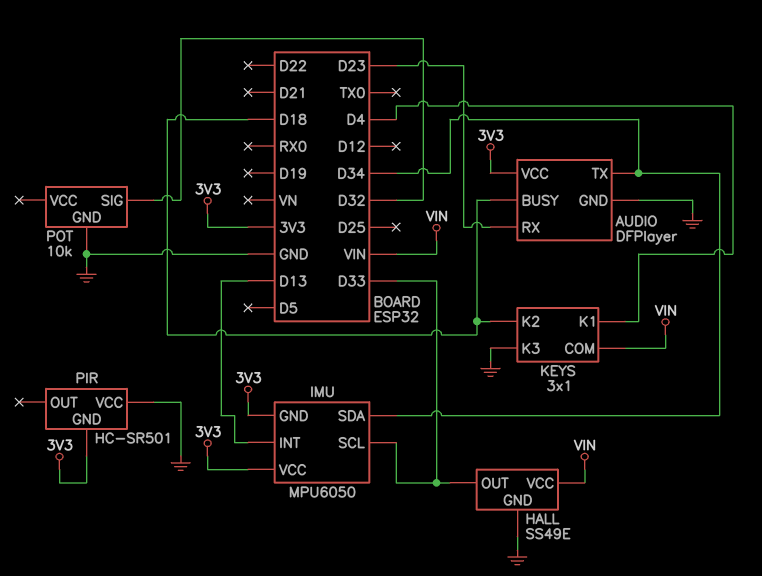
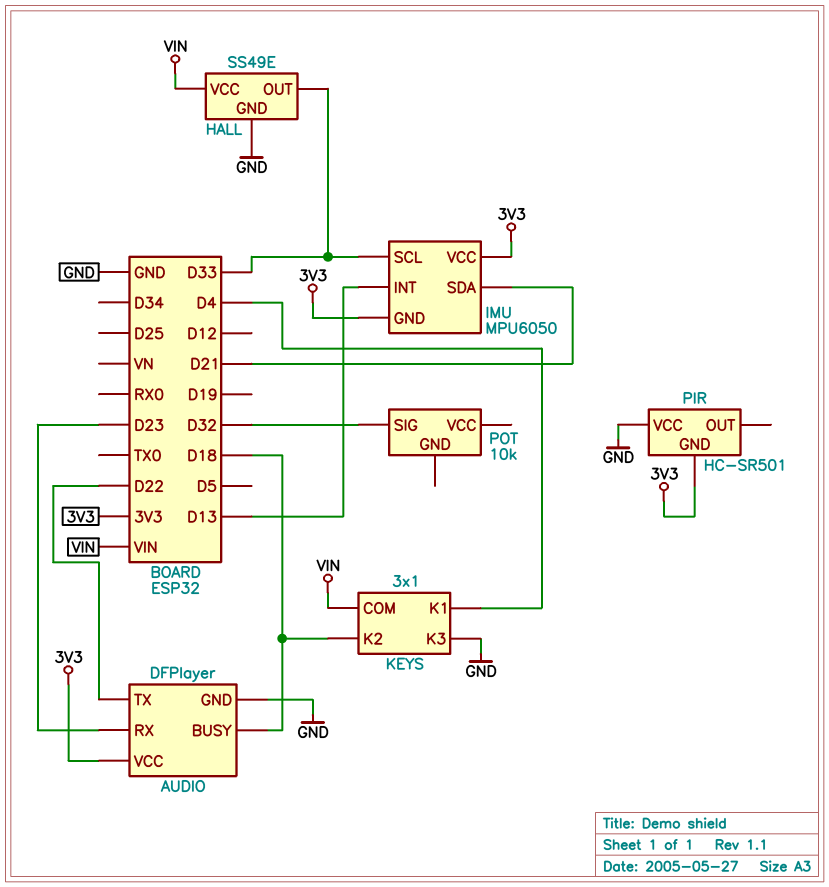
AUDIO pin TX: D34 -> D22
IMU pin SDA: D34 -> D21
POT pin GND: GND -> none

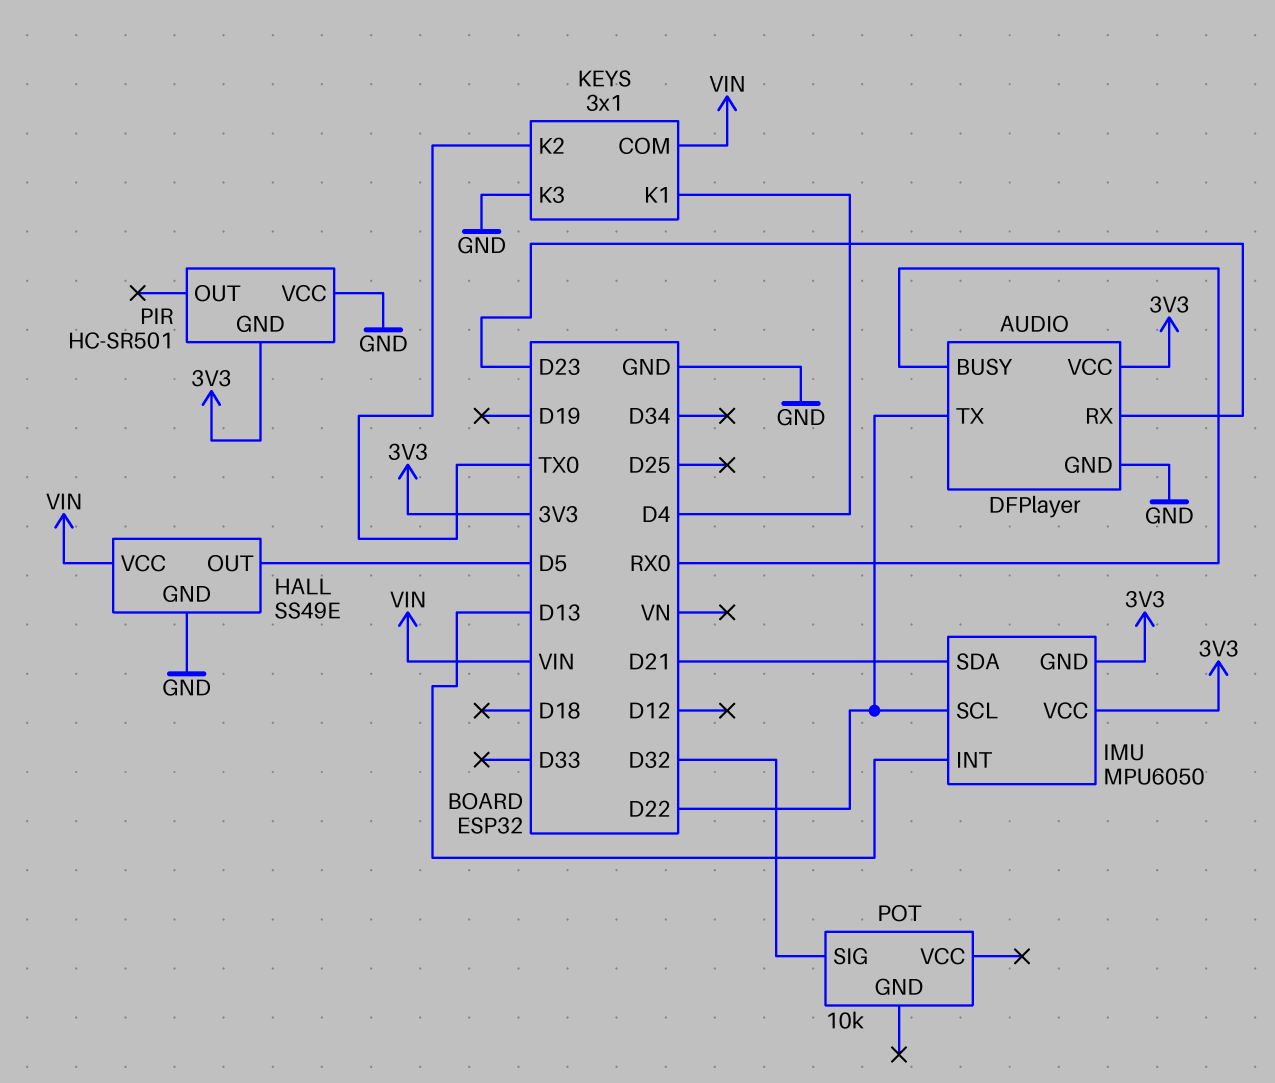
AUDIO pin BUSY: D18 -> RX0
HALL pin OUT: D33 -> D5
IMU pin SCL: D33 -> D22
KEYS pin K2: D18 -> TX0

